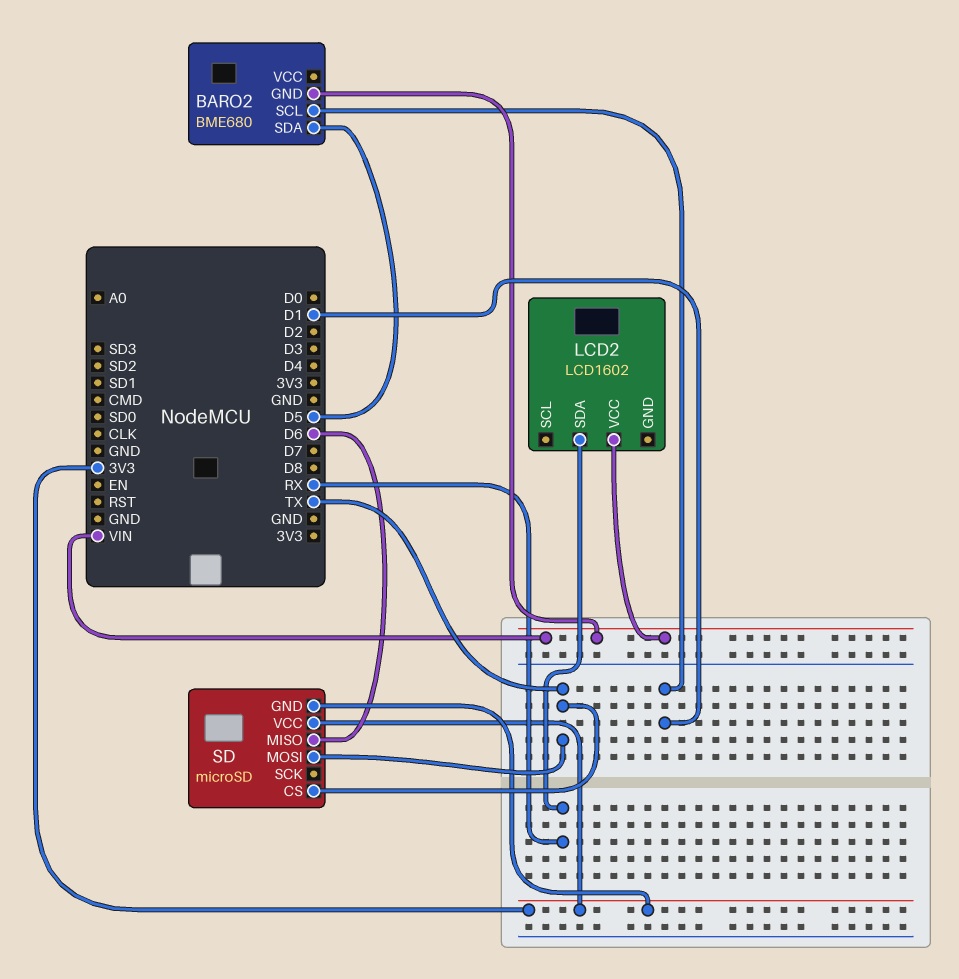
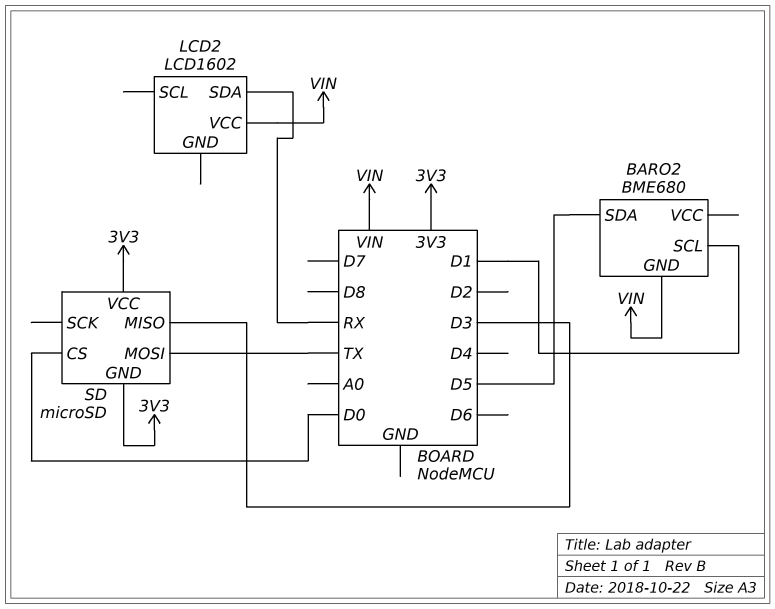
SD pin CS: TX -> D0
SD pin MISO: D6 -> D3

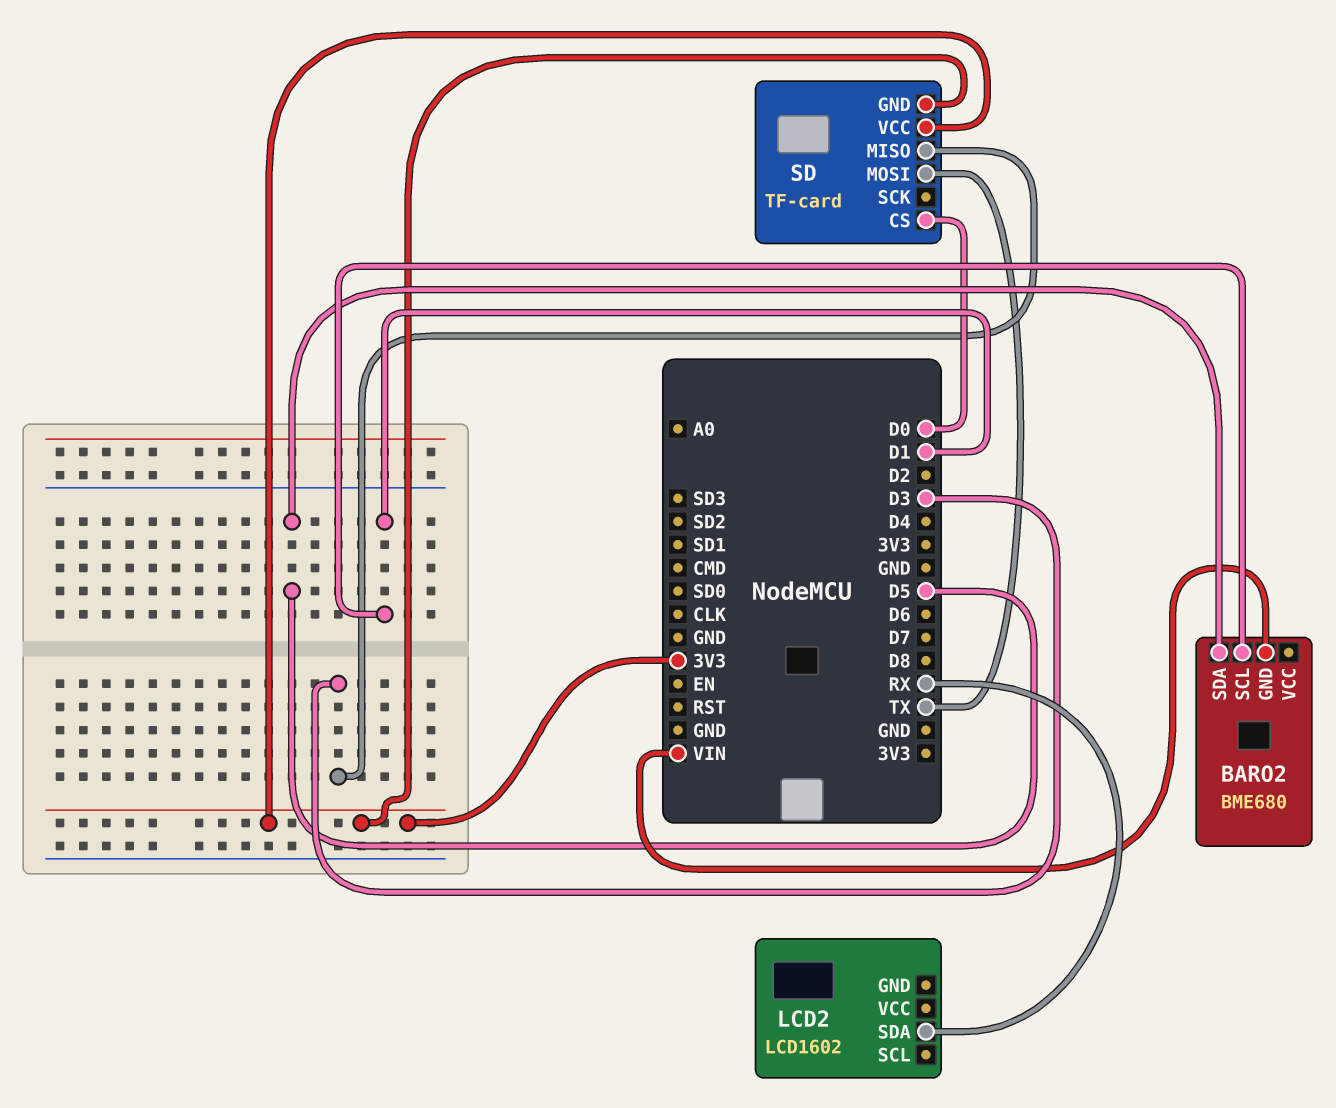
LCD2 pin VCC: VIN -> none
SD: microSD -> TF-card

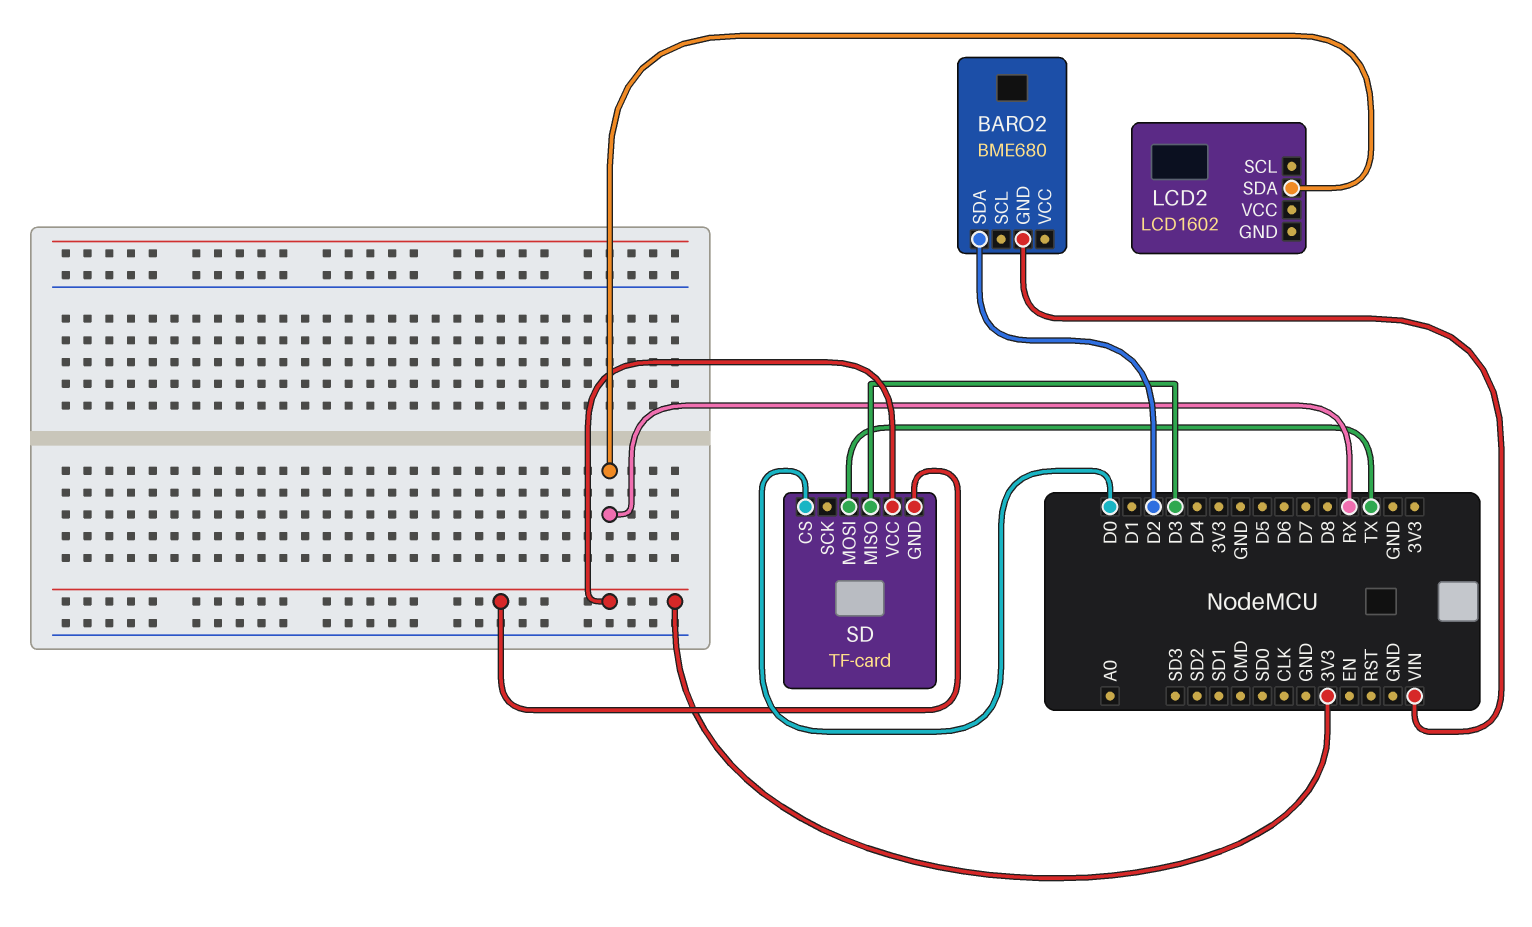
BARO2 pin SCL: D1 -> none
BARO2 pin SDA: D5 -> D2

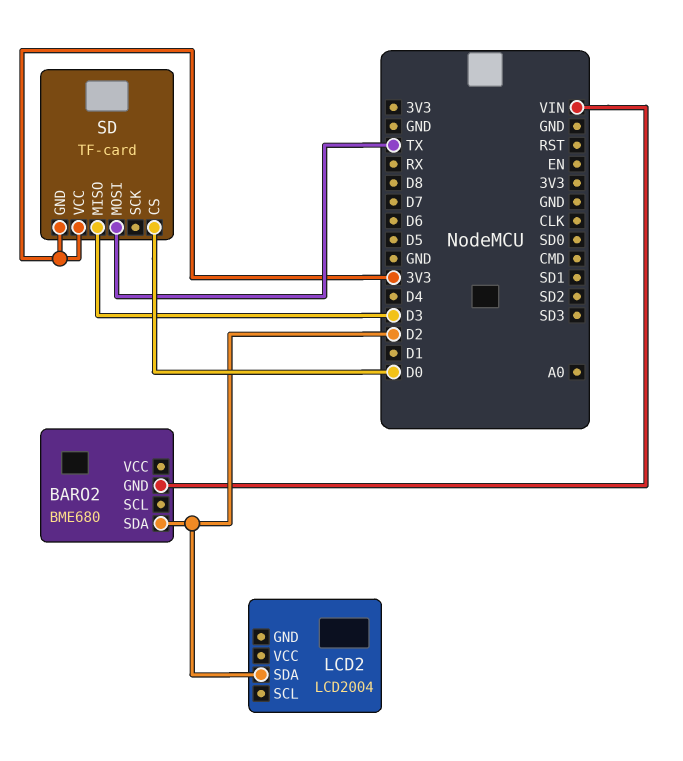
LCD2: LCD1602 -> LCD2004
LCD2 pin SDA: RX -> D2

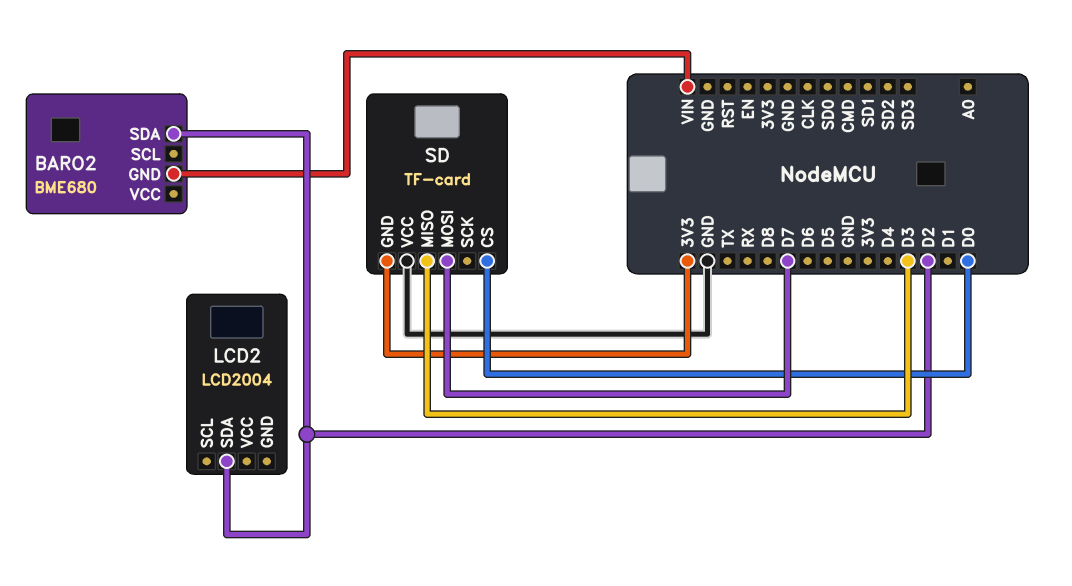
SD pin MOSI: TX -> D7
SD pin VCC: 3V3 -> GND

